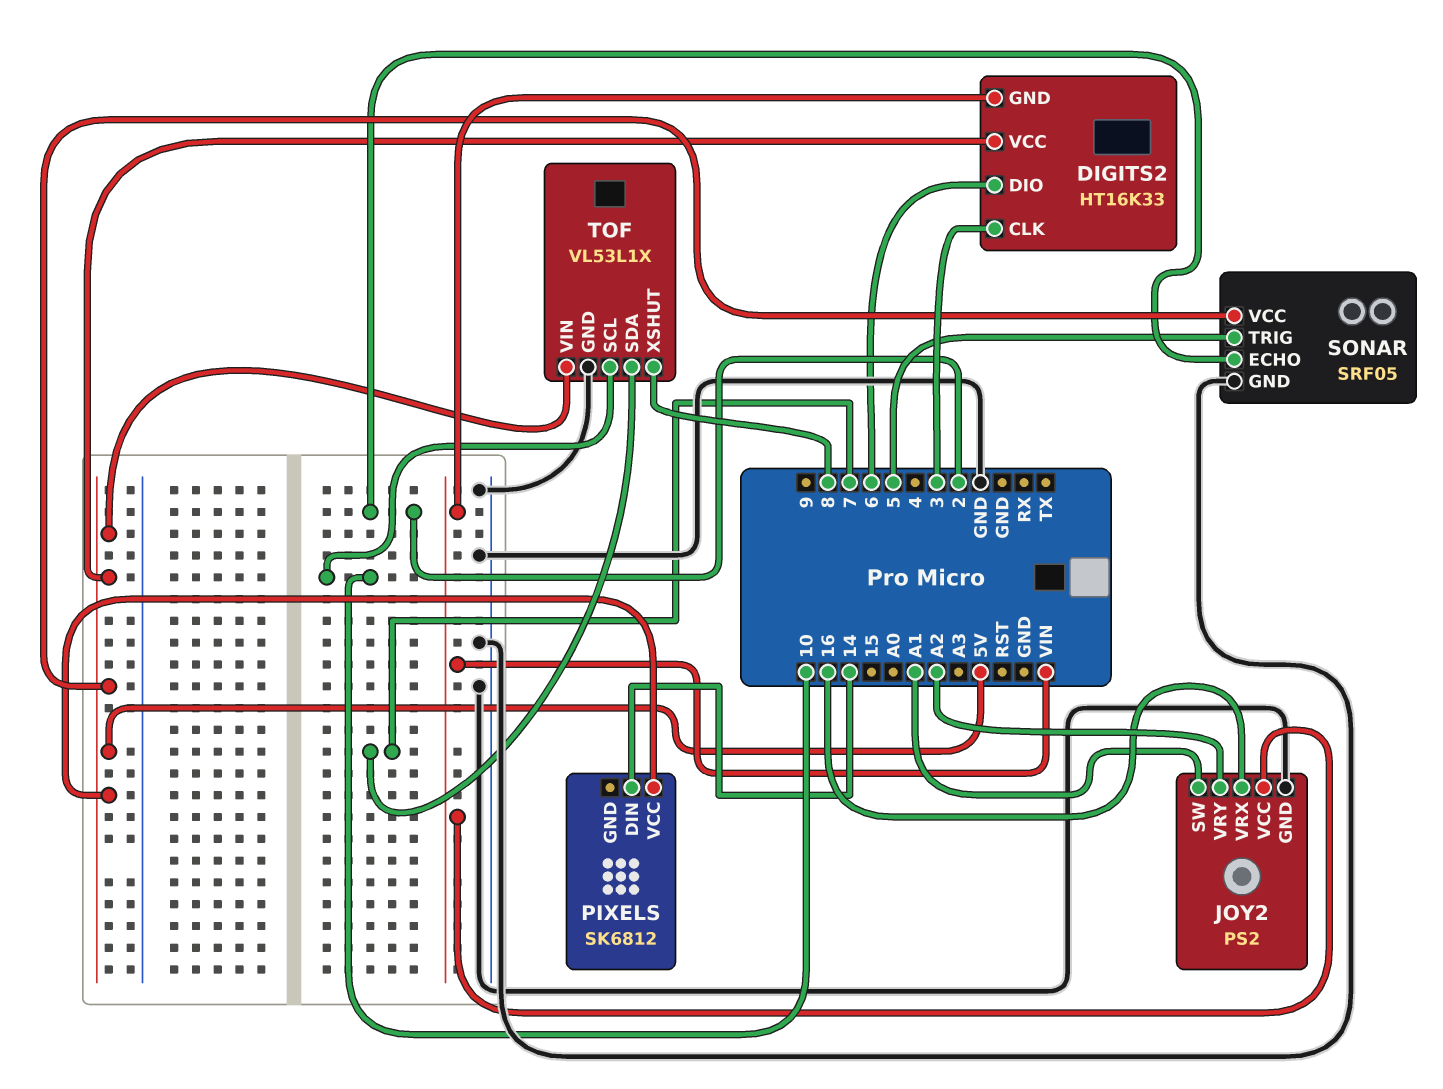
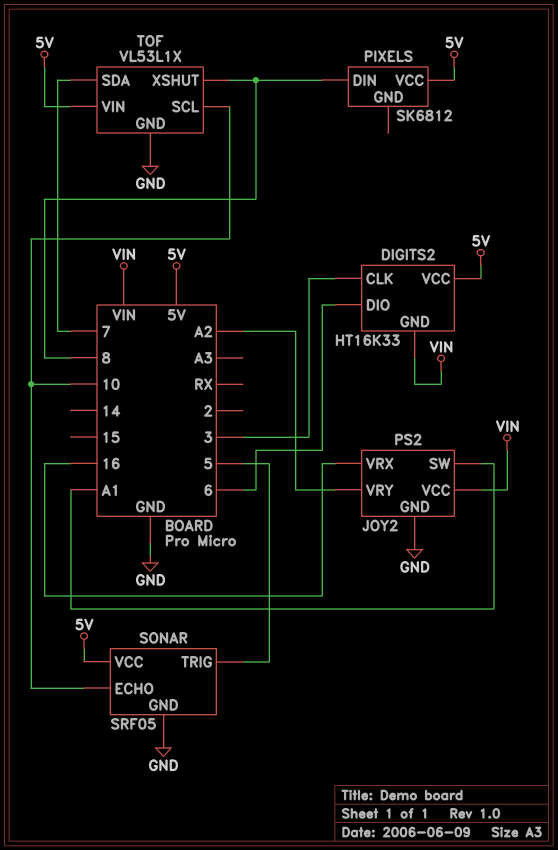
PIXELS pin DIN: 14 -> 8
SONAR pin ECHO: 2 -> 10

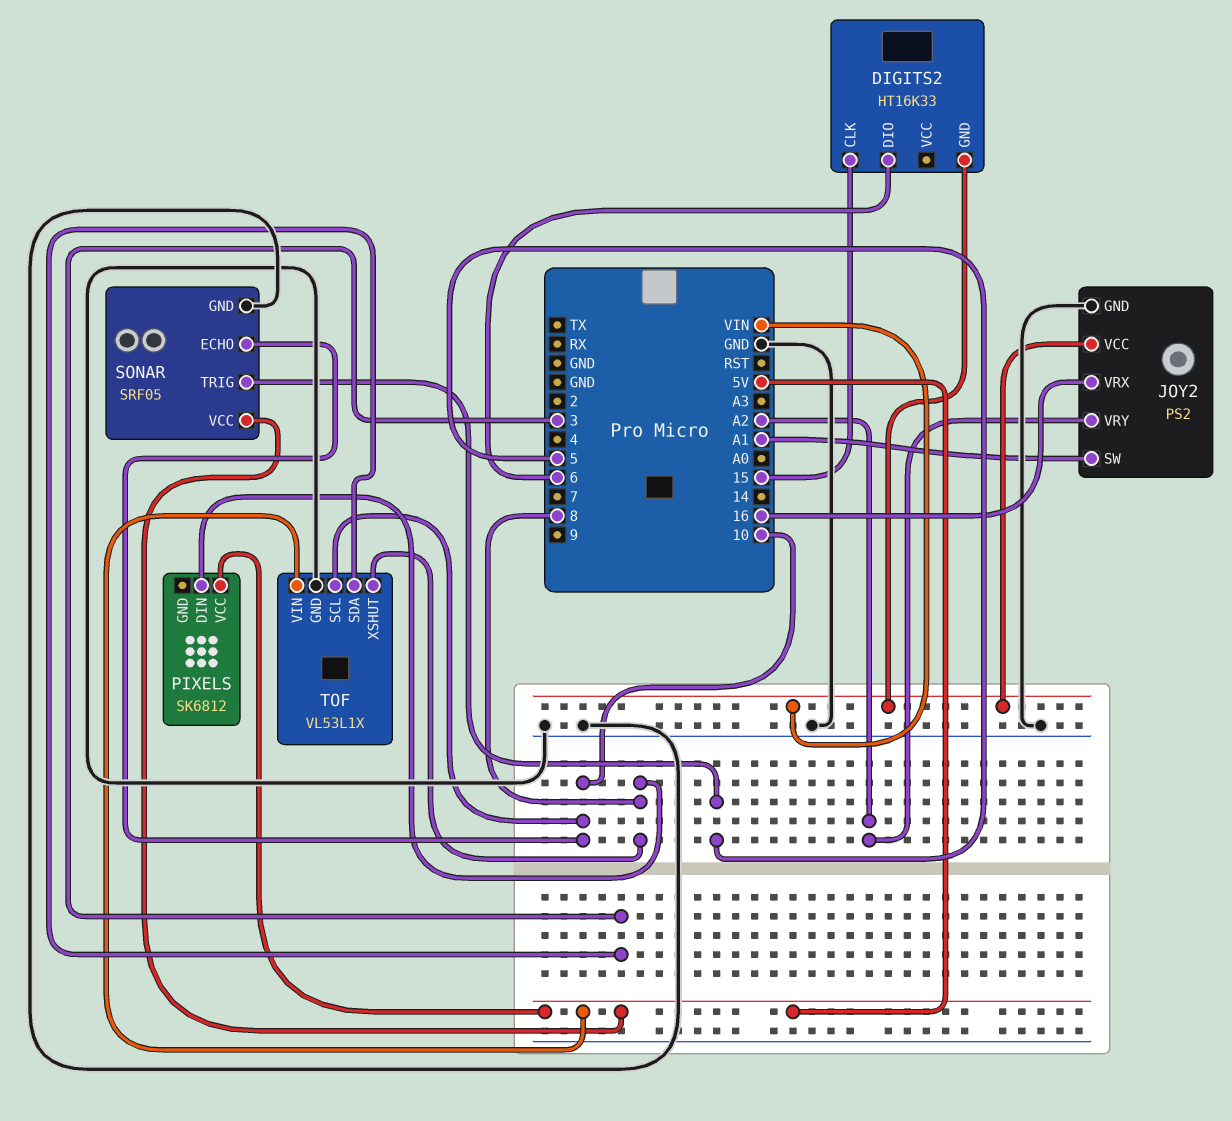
DIGITS2 pin CLK: 3 -> 15
DIGITS2 pin VCC: 5V -> none
TOF pin SDA: 7 -> 3

